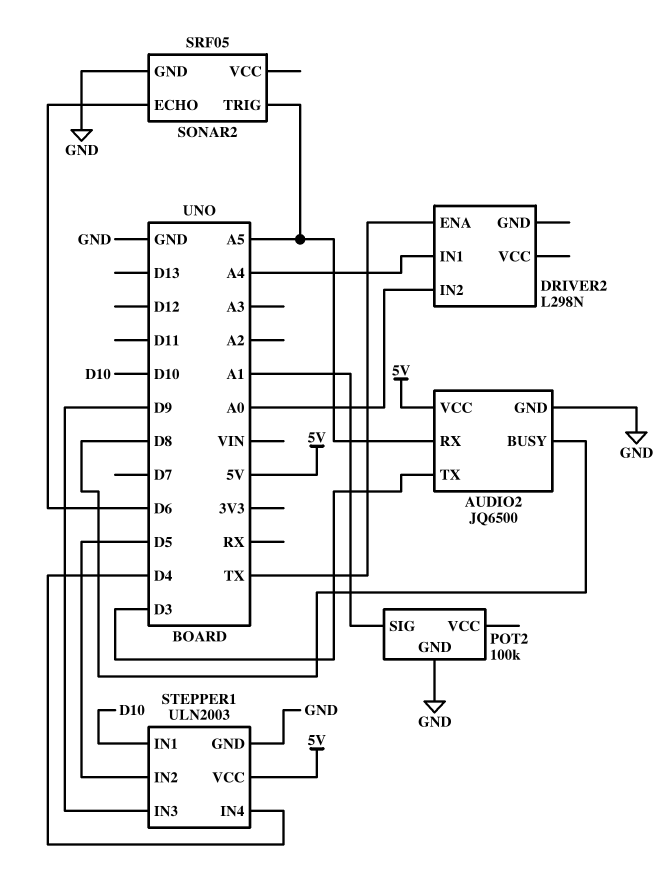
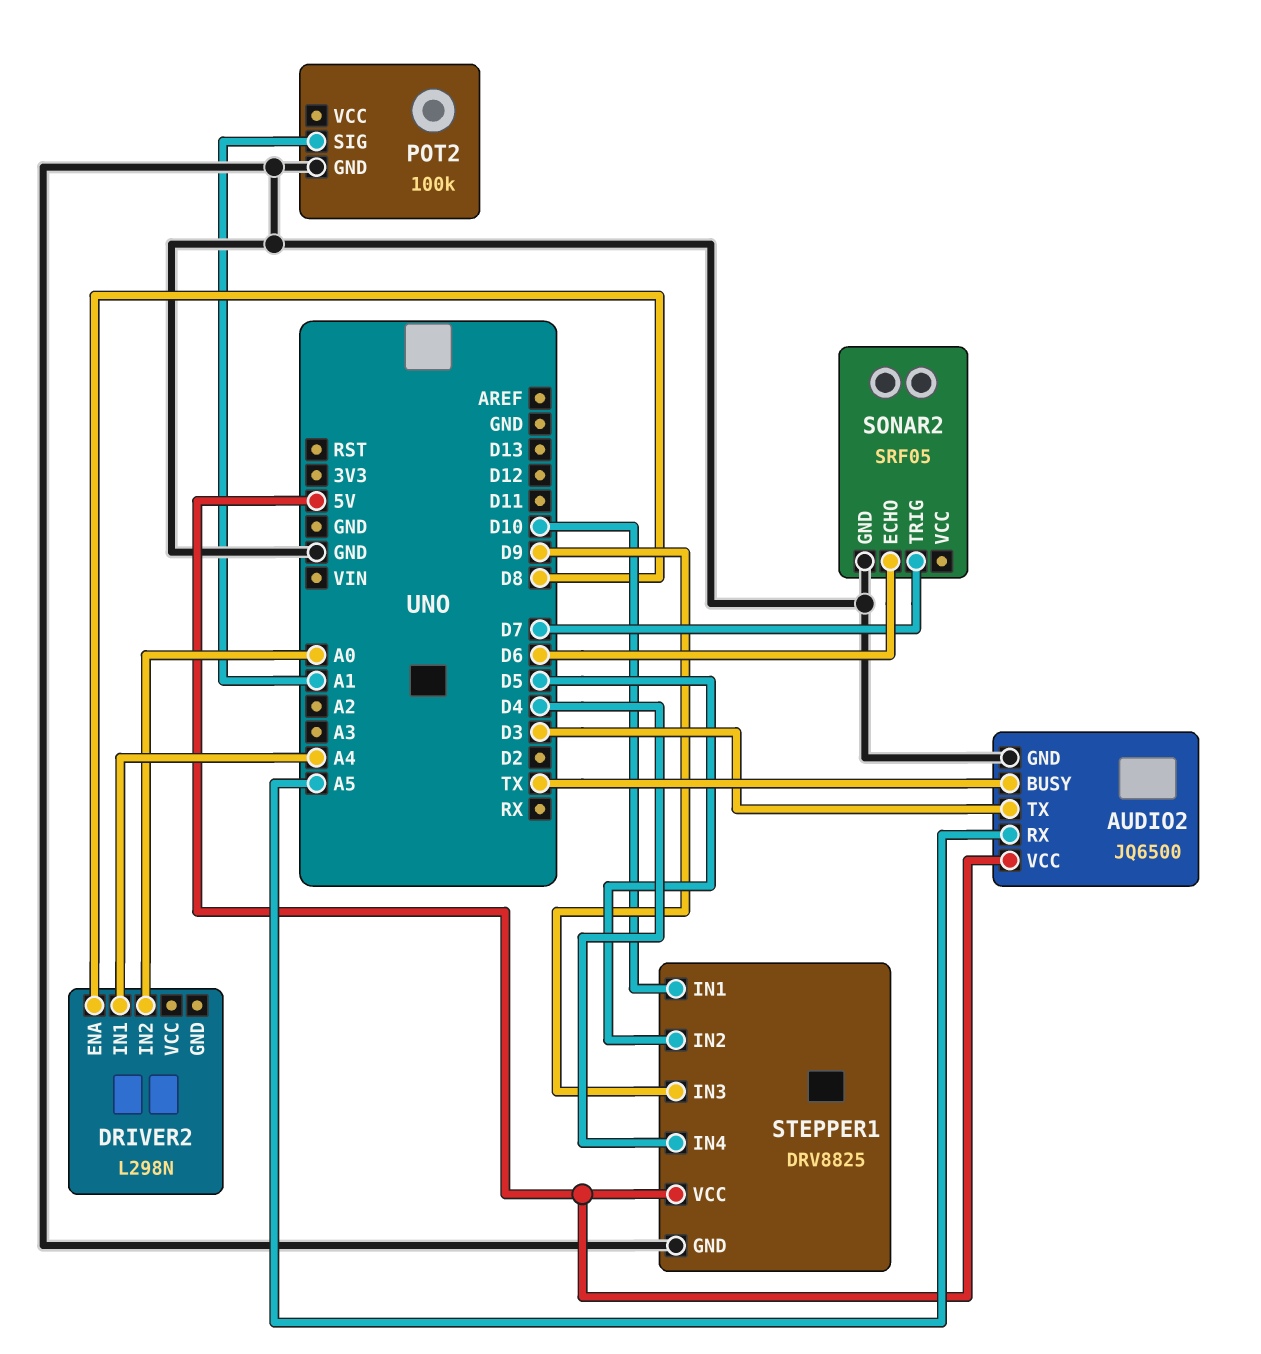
AUDIO2 pin BUSY: D8 -> TX
DRIVER2 pin ENA: TX -> D8
SONAR2 pin TRIG: A5 -> D7
STEPPER1: ULN2003 -> DRV8825

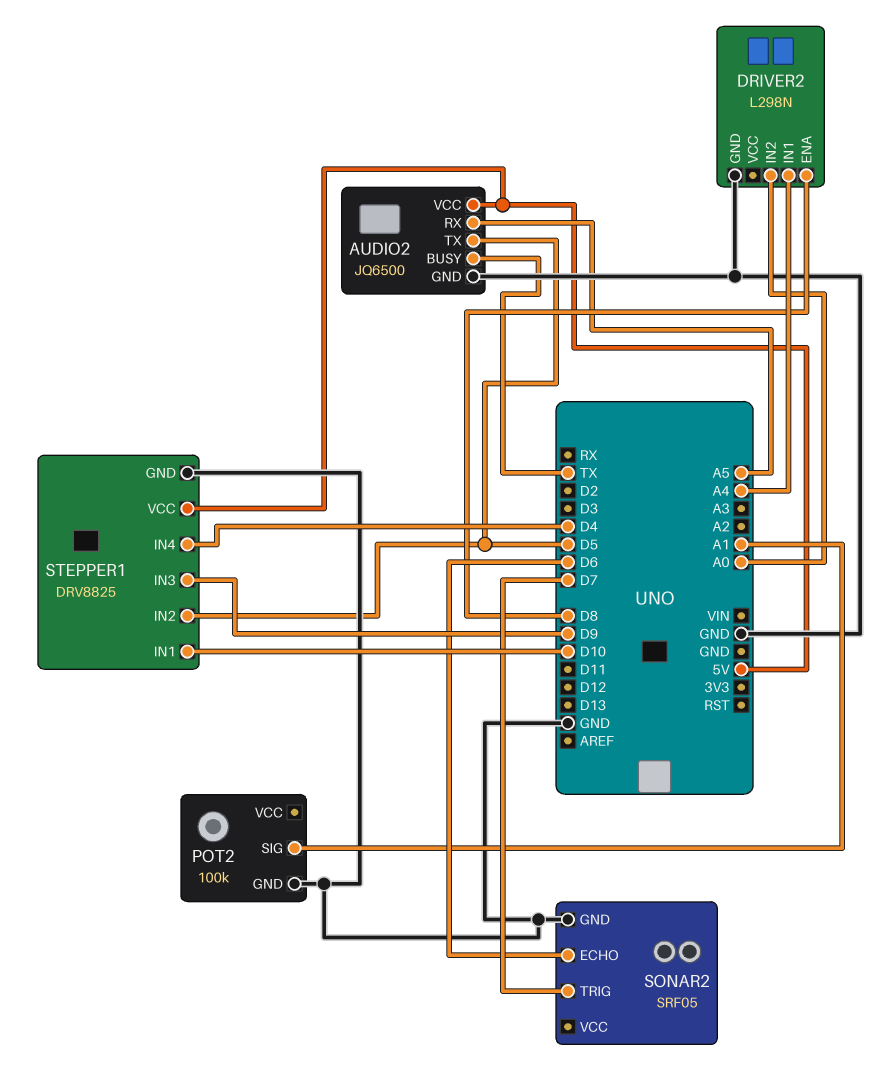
AUDIO2 pin TX: D3 -> D5
DRIVER2 pin GND: none -> GND

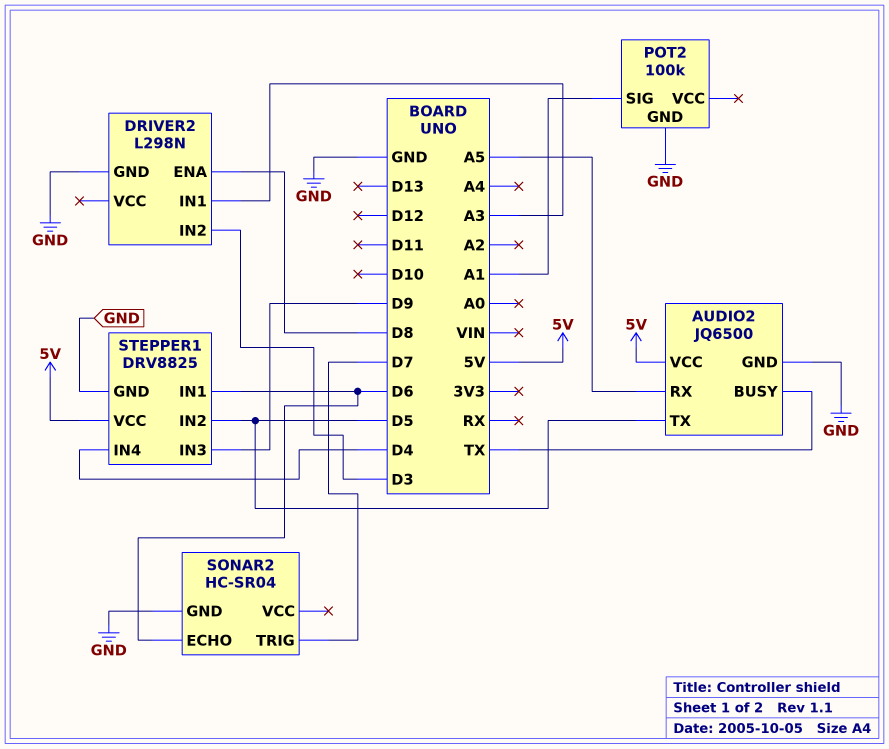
DRIVER2 pin IN1: A4 -> A3
DRIVER2 pin IN2: A0 -> D3
SONAR2: SRF05 -> HC-SR04
STEPPER1 pin IN1: D10 -> D6

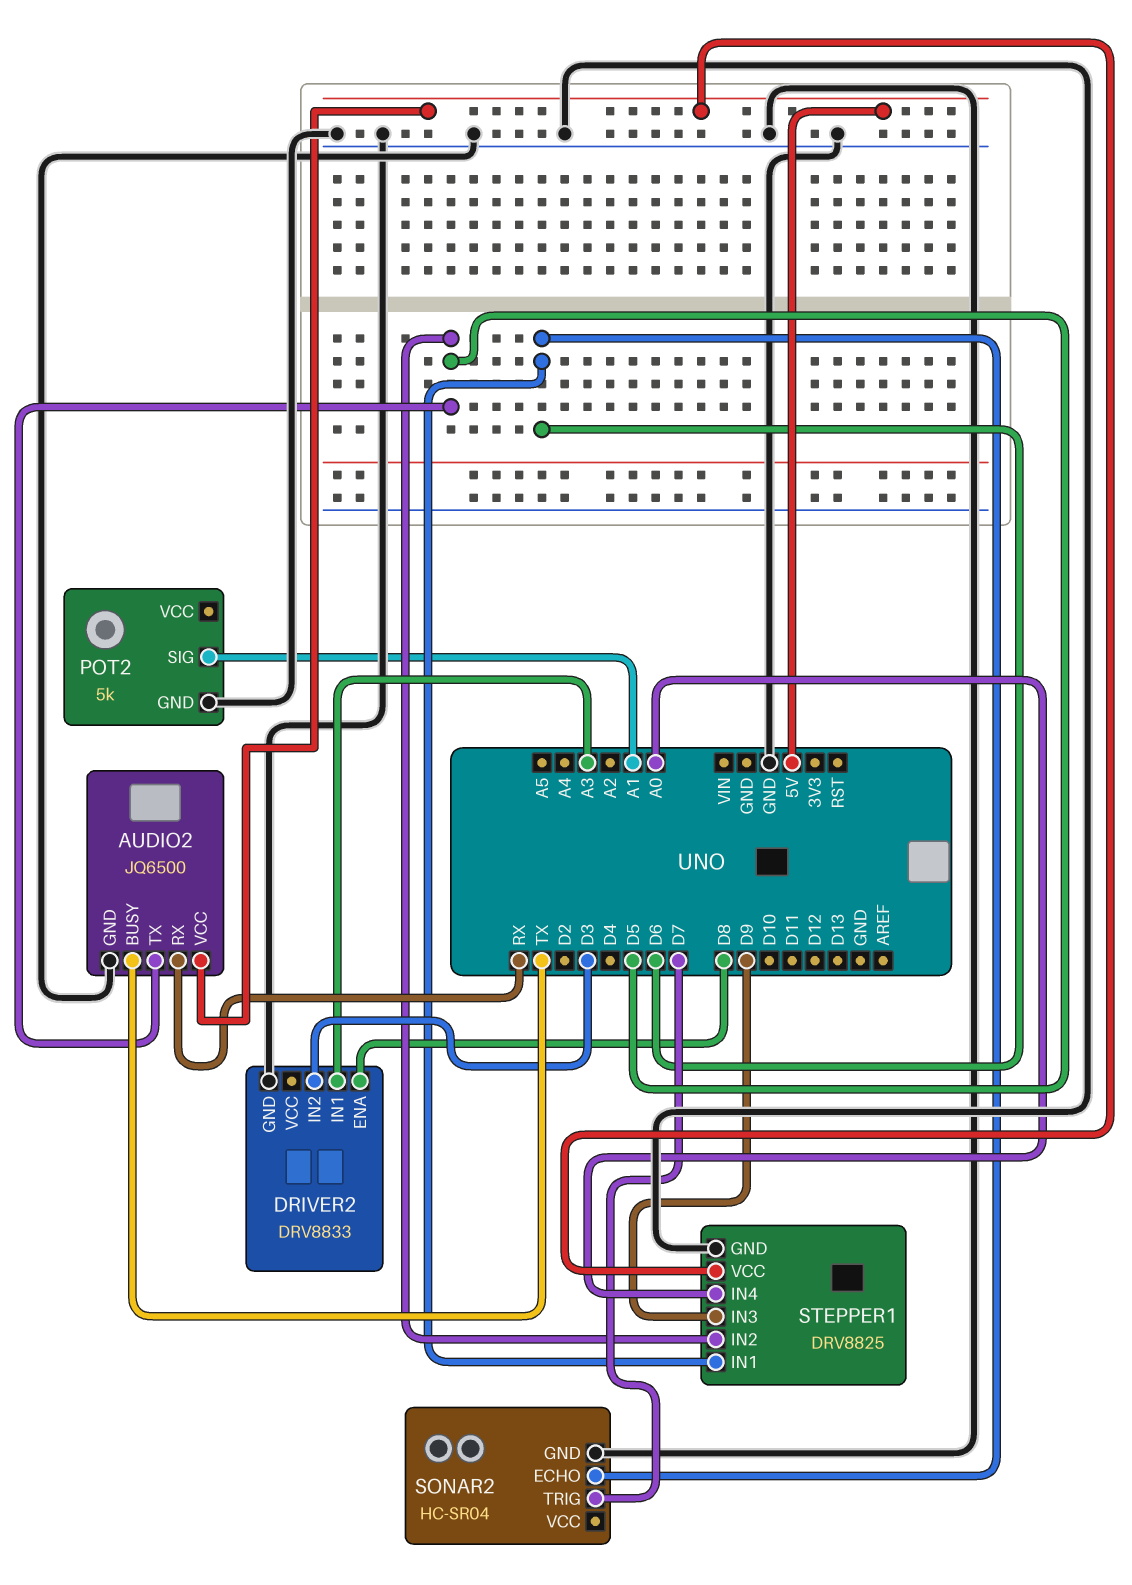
AUDIO2 pin RX: A5 -> RX
DRIVER2: L298N -> DRV8833
POT2: 100k -> 5k
STEPPER1 pin IN4: D4 -> A0

